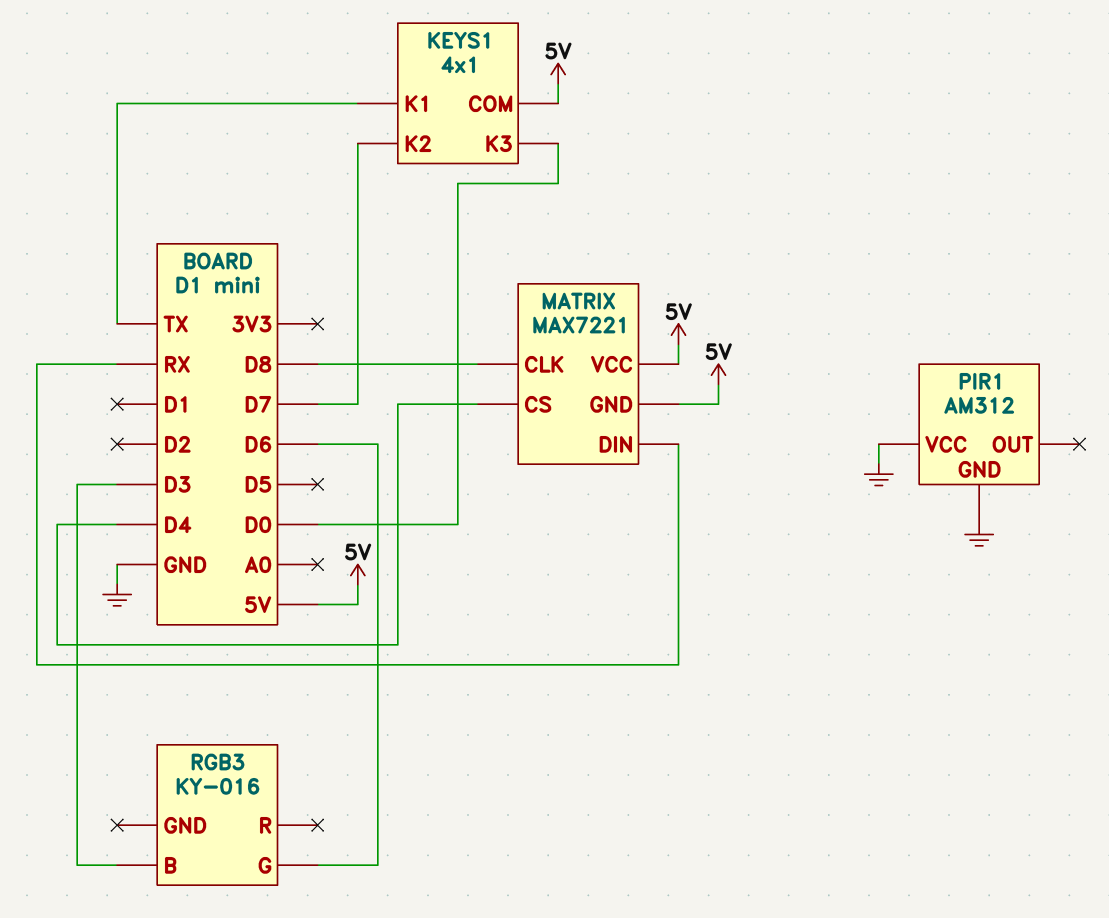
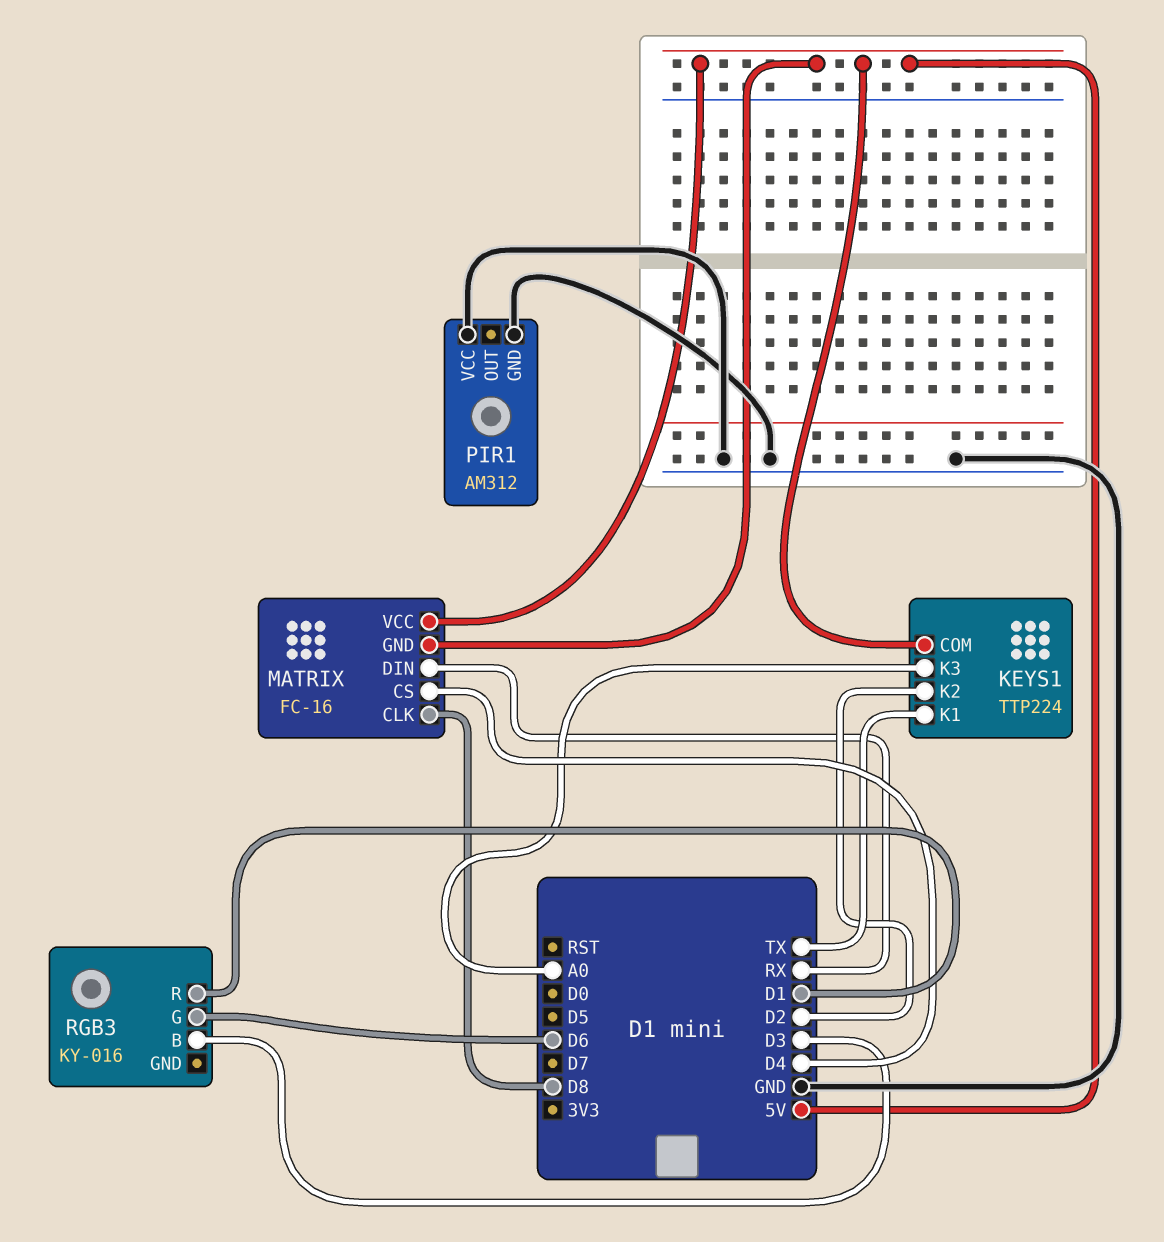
KEYS1: 4x1 -> TTP224
KEYS1 pin K2: D7 -> D2
KEYS1 pin K3: D0 -> A0
MATRIX: MAX7221 -> FC-16
RGB3 pin R: none -> D1

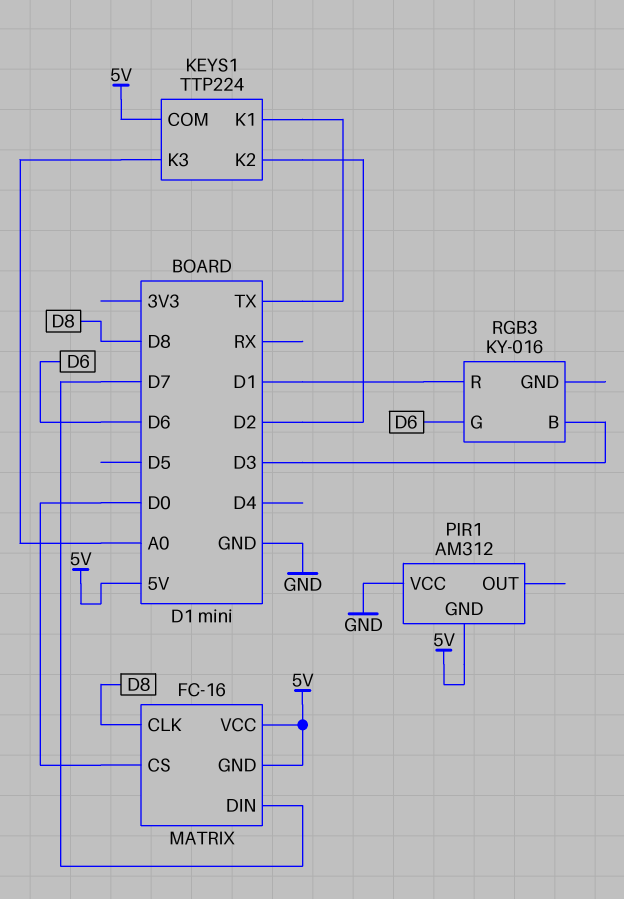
MATRIX pin CS: D4 -> D0
MATRIX pin DIN: RX -> D7
PIR1 pin GND: GND -> 5V

